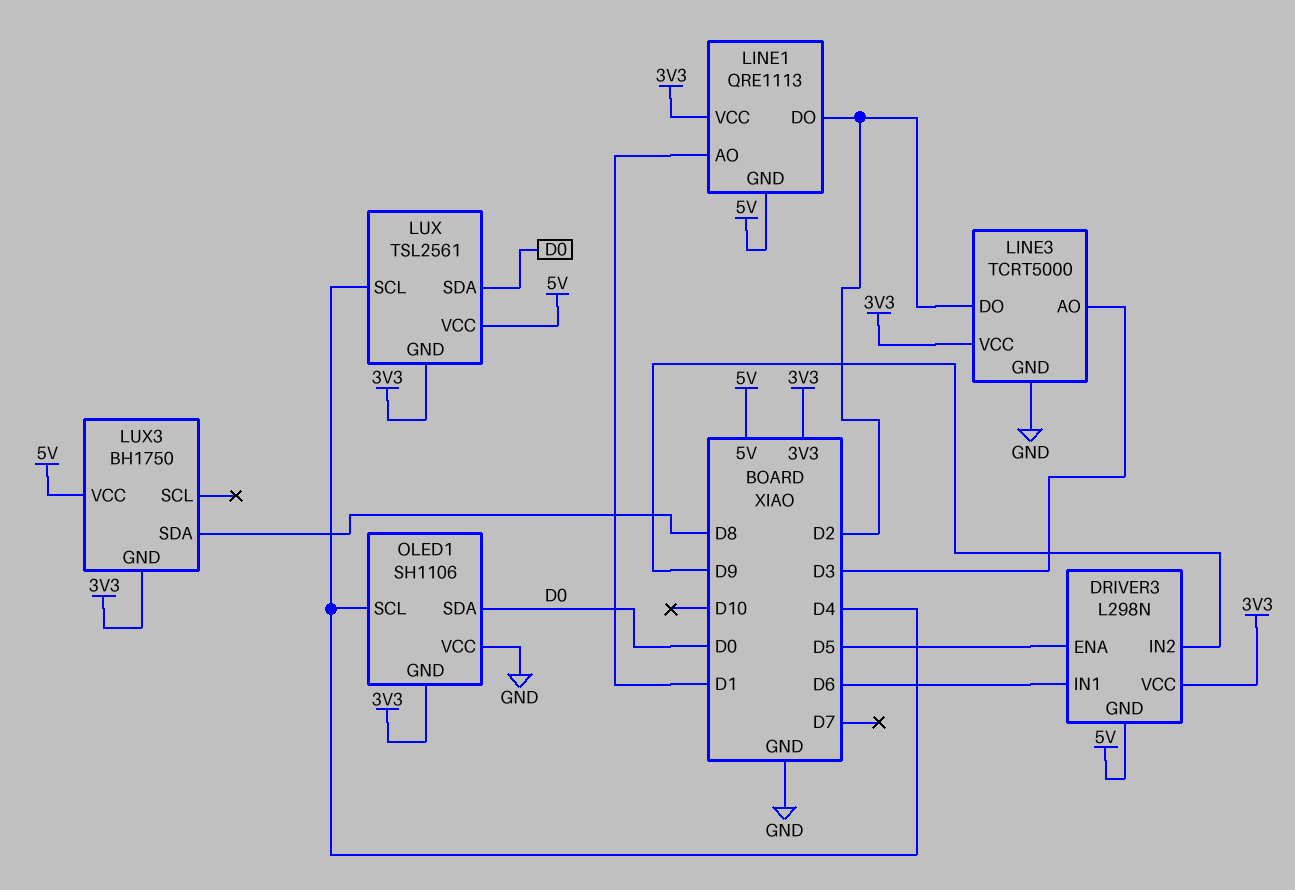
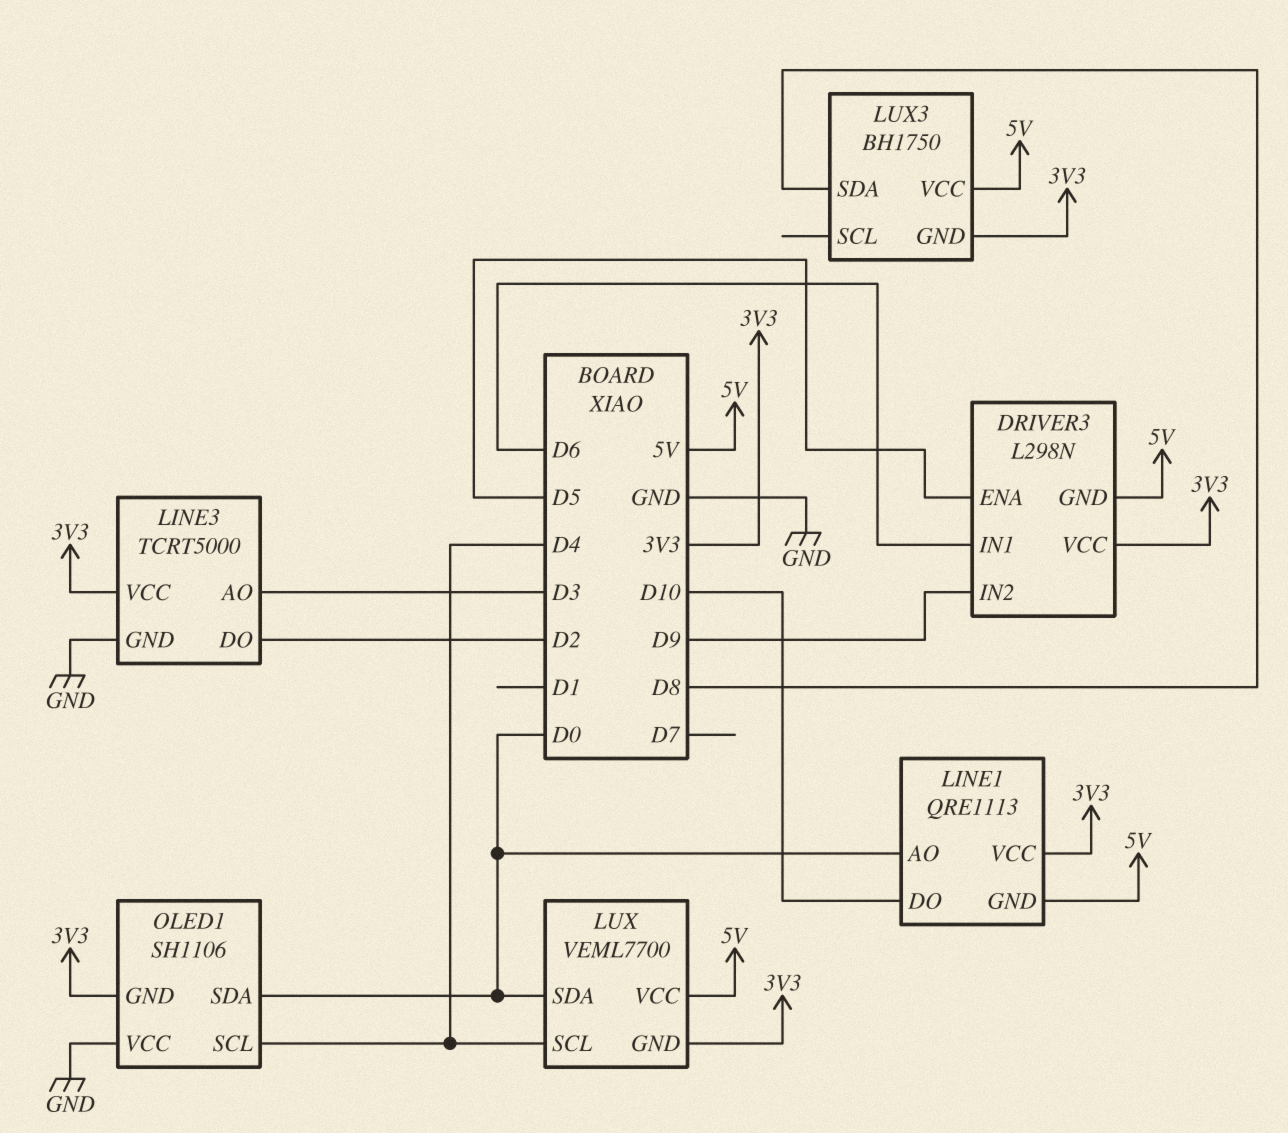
LINE1 pin AO: D1 -> D0
LINE1 pin DO: D2 -> D10
LUX: TSL2561 -> VEML7700

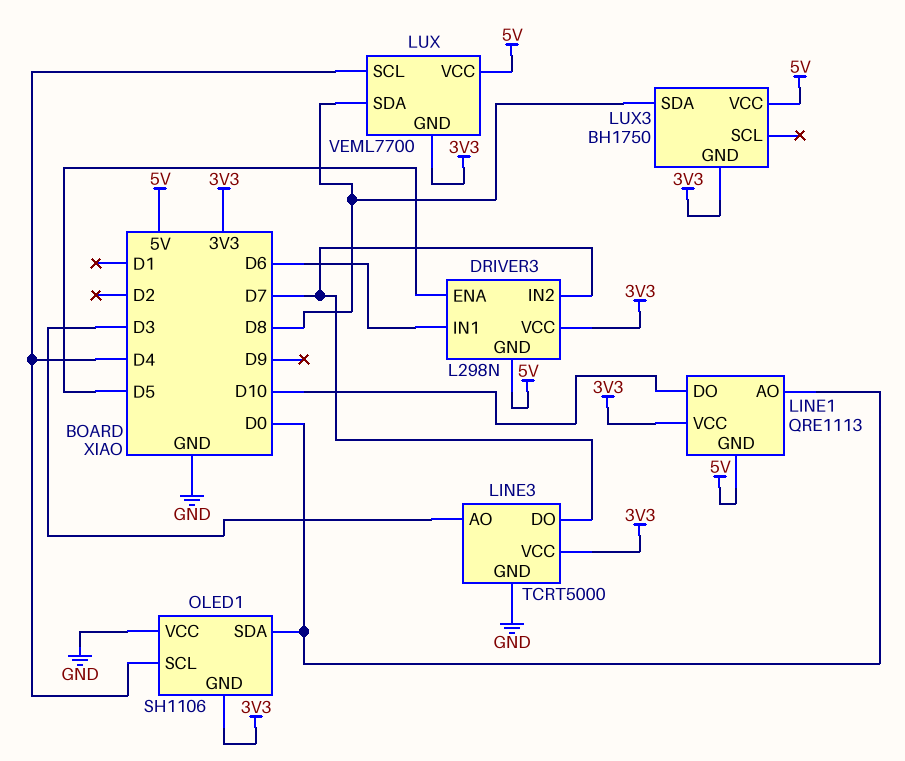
DRIVER3 pin IN2: D9 -> D7
LINE3 pin DO: D2 -> D7
LUX pin SDA: D0 -> D8

